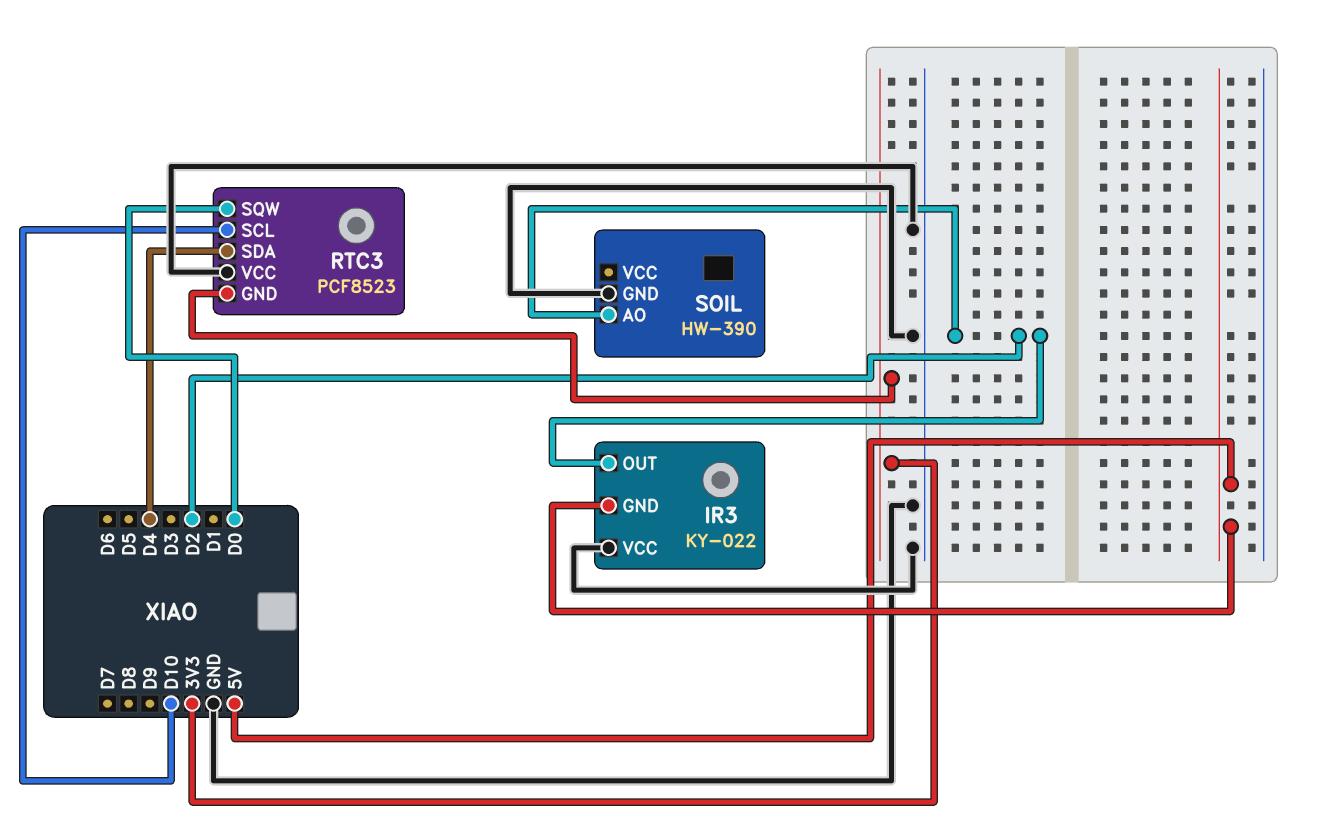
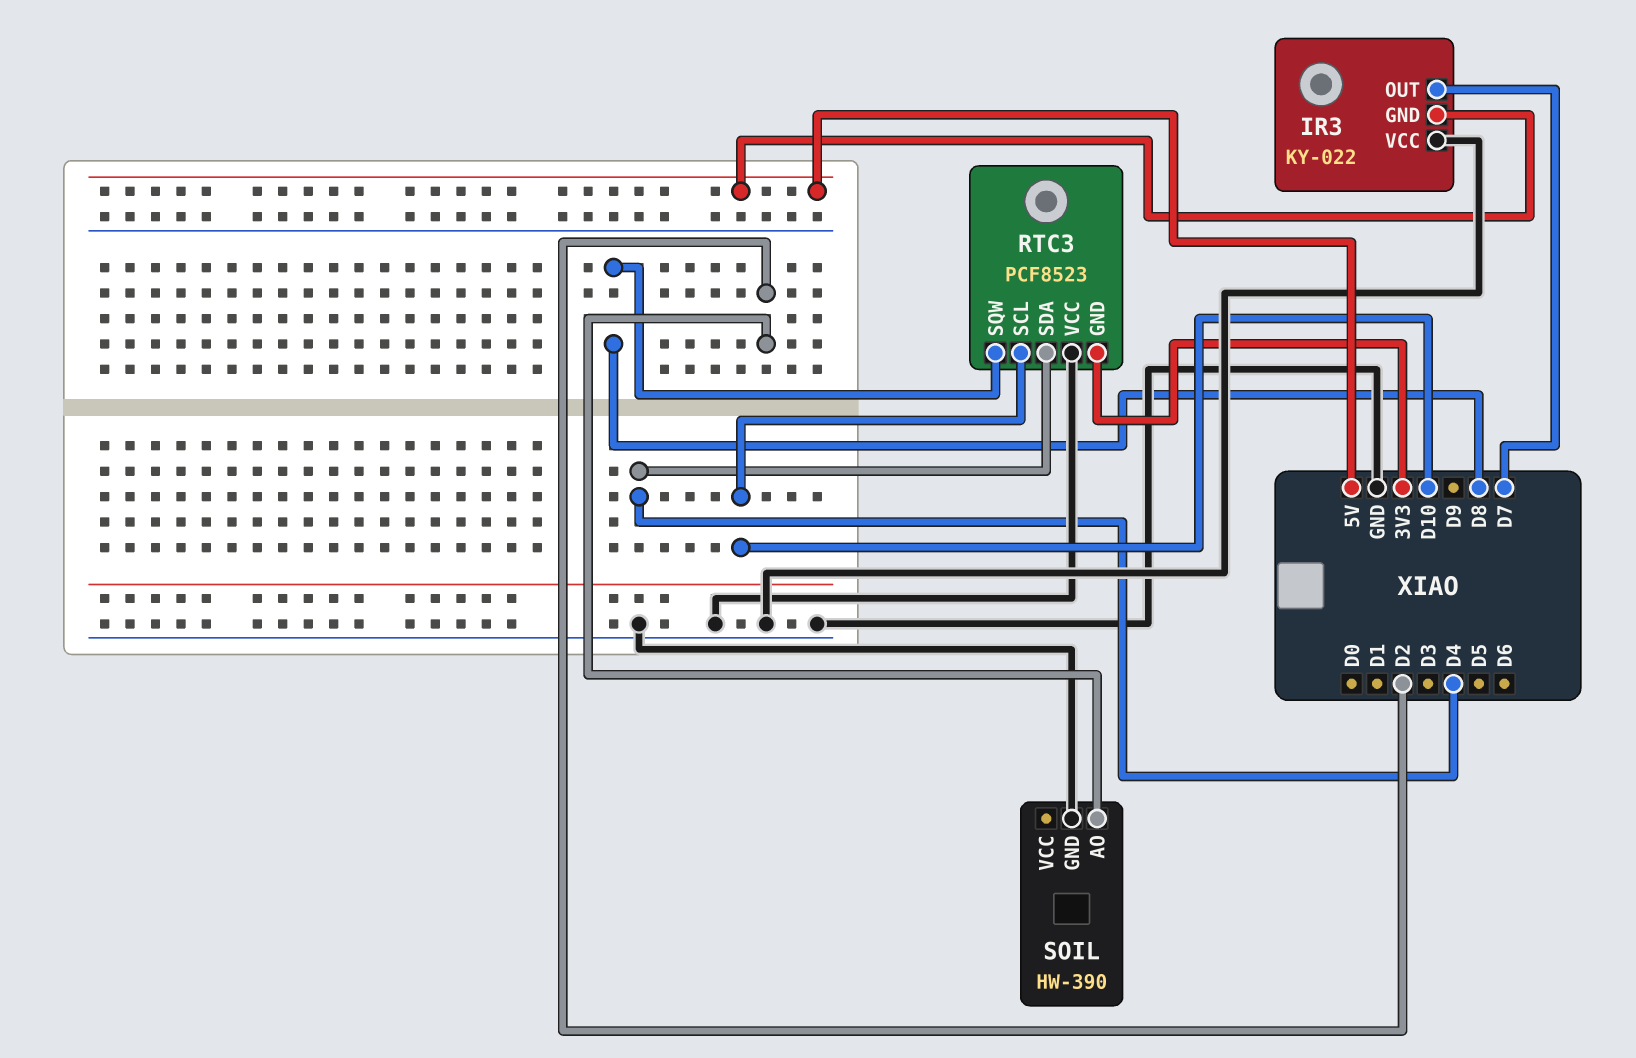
IR3 pin OUT: D2 -> D7
RTC3 pin SQW: D0 -> D8

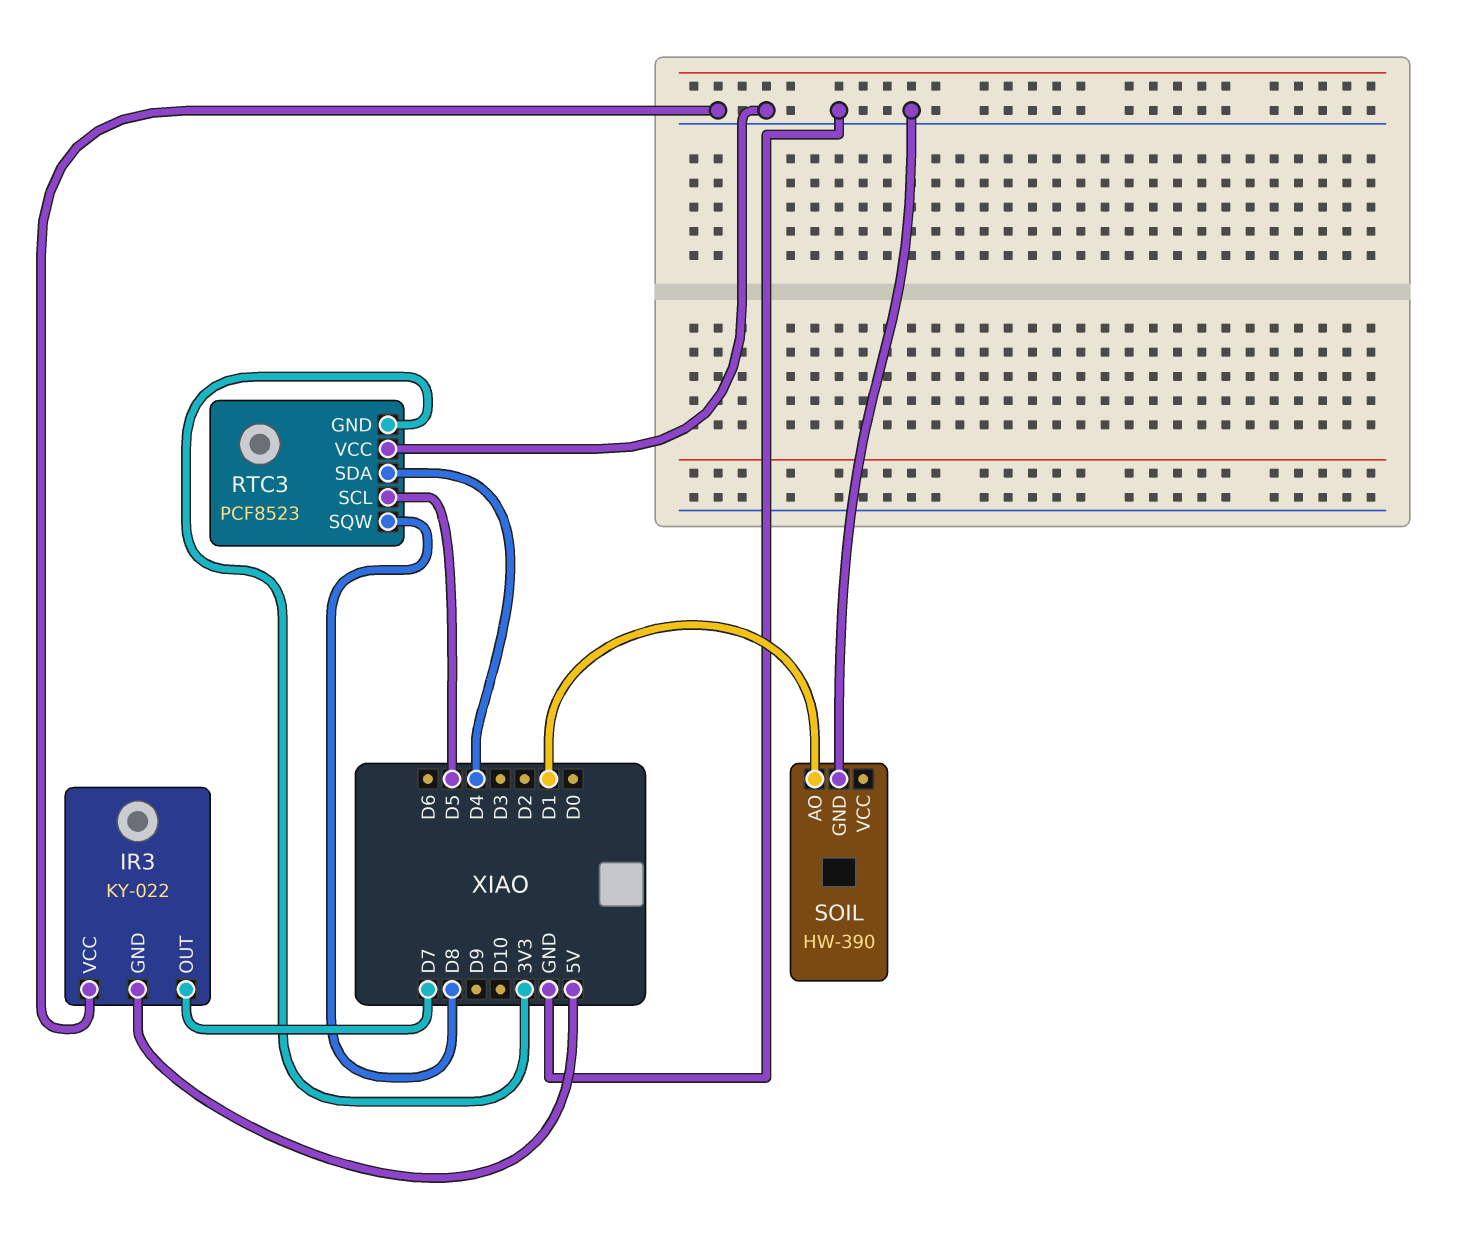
RTC3 pin SCL: D10 -> D5
SOIL pin AO: D2 -> D1

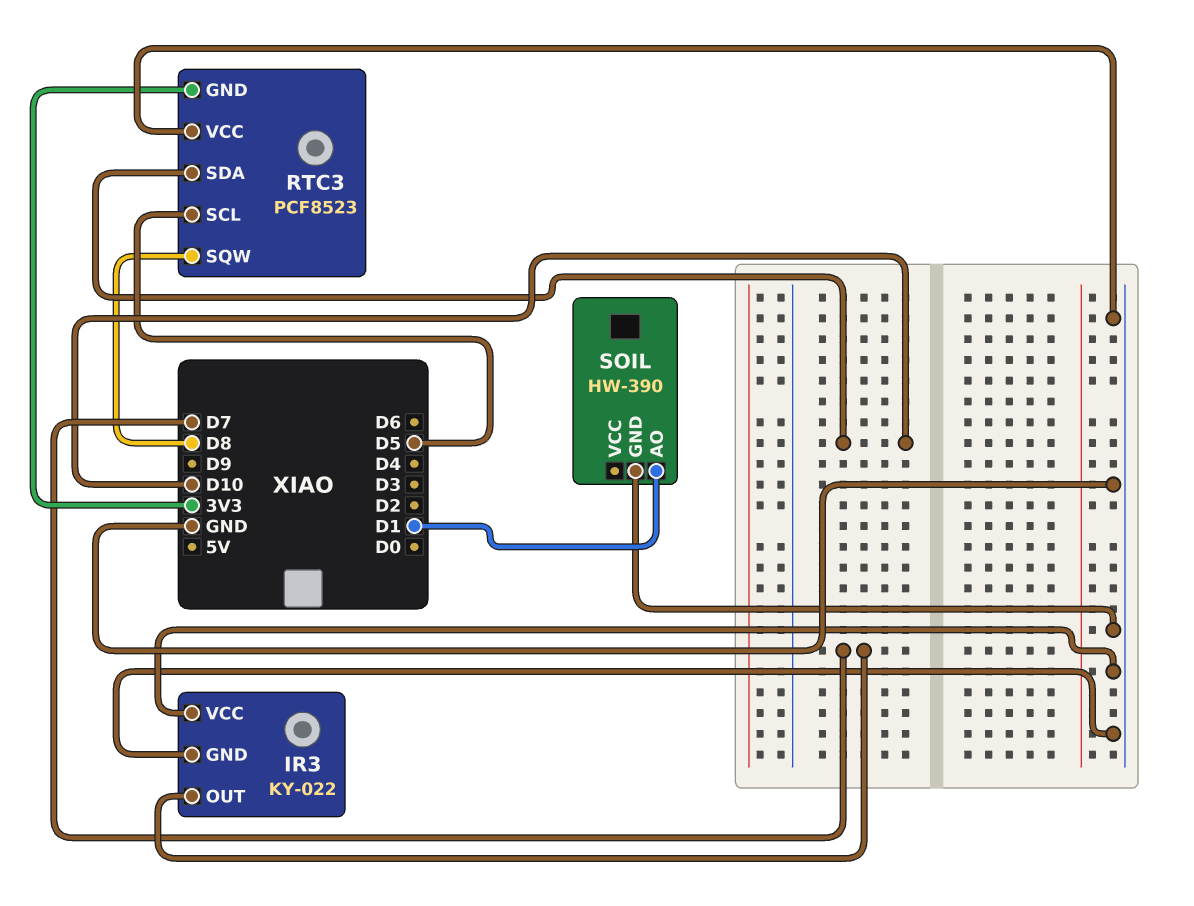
IR3 pin GND: 5V -> GND
RTC3 pin SDA: D4 -> D10

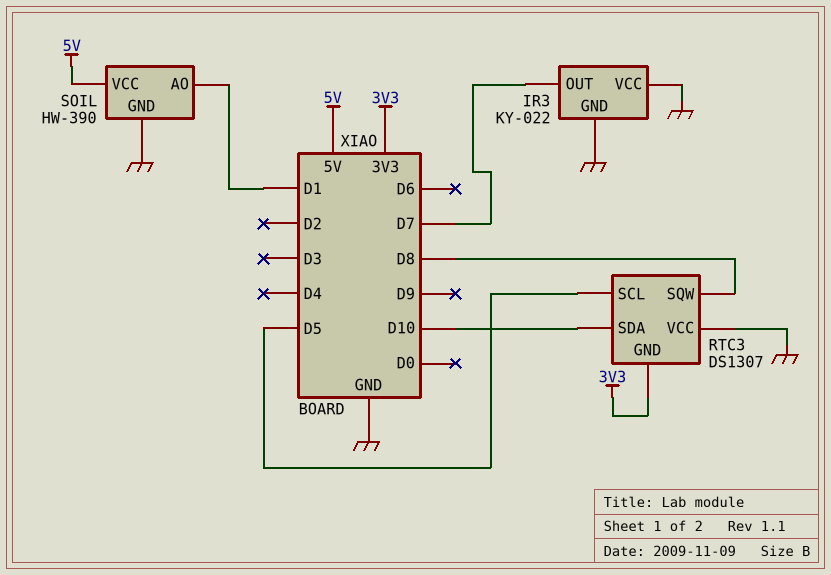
RTC3: PCF8523 -> DS1307
SOIL pin VCC: none -> 5V

